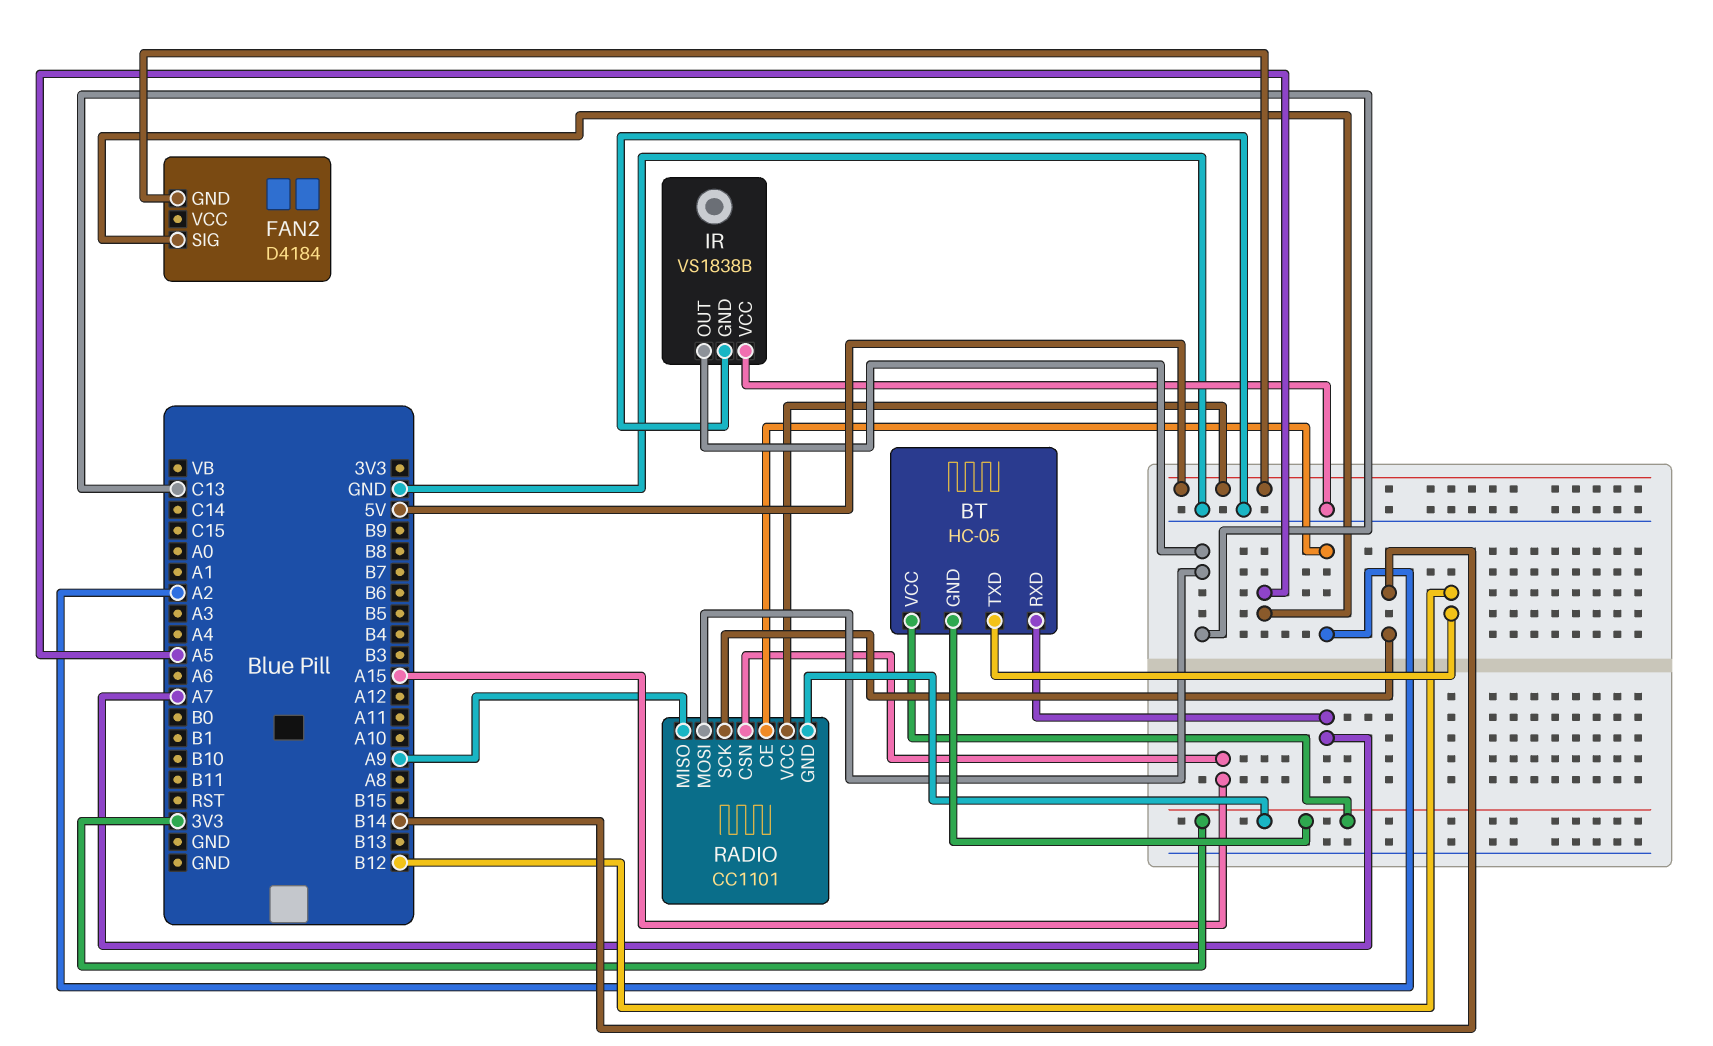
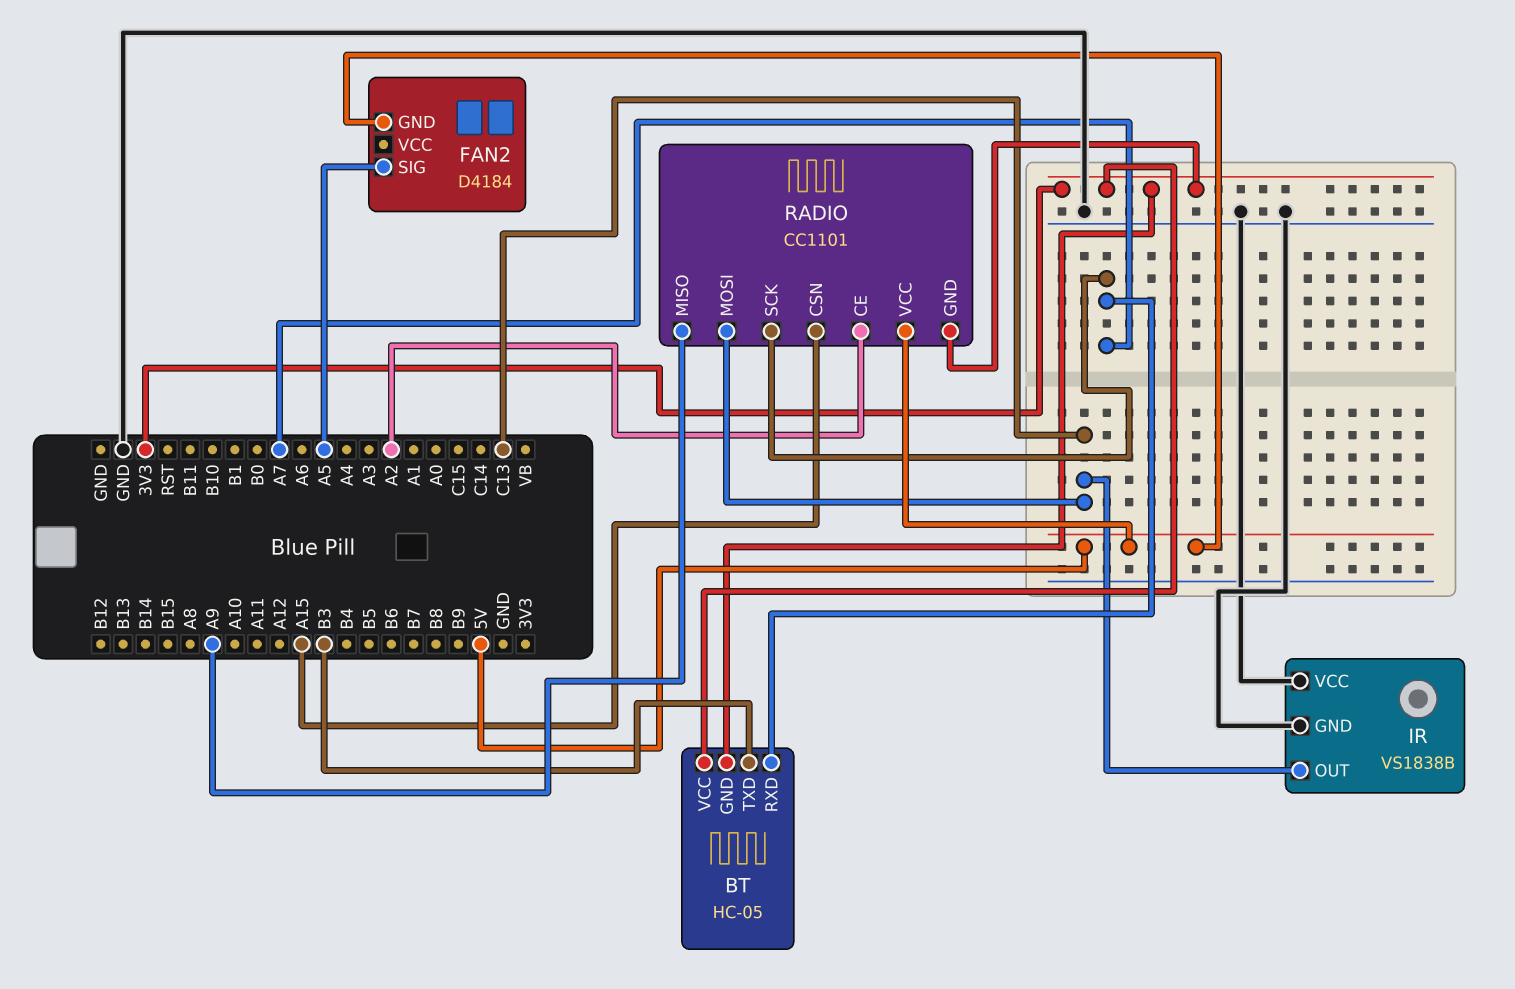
BT pin TXD: B12 -> B3
RADIO pin SCK: B14 -> A7

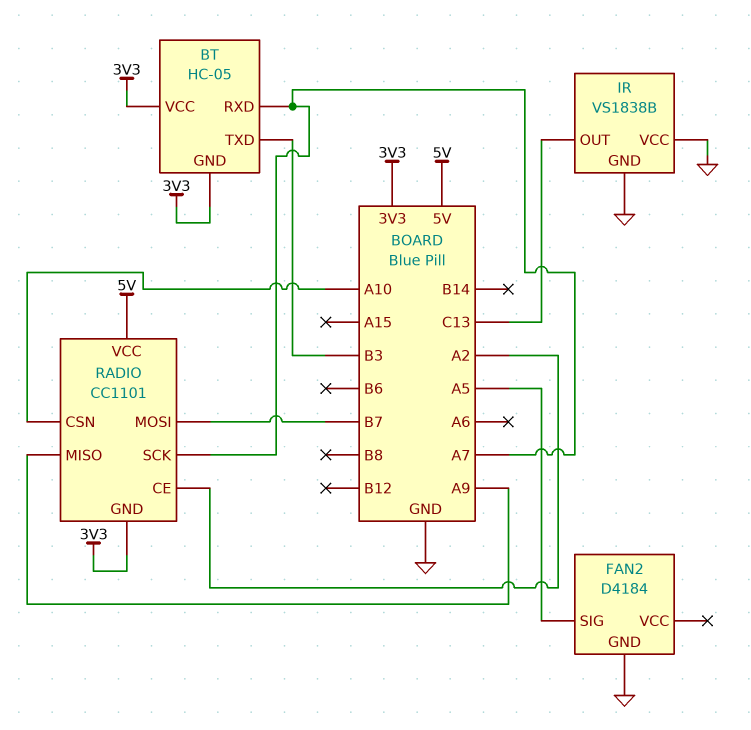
FAN2 pin GND: 5V -> GND
RADIO pin CSN: A15 -> A10
RADIO pin MOSI: C13 -> B7

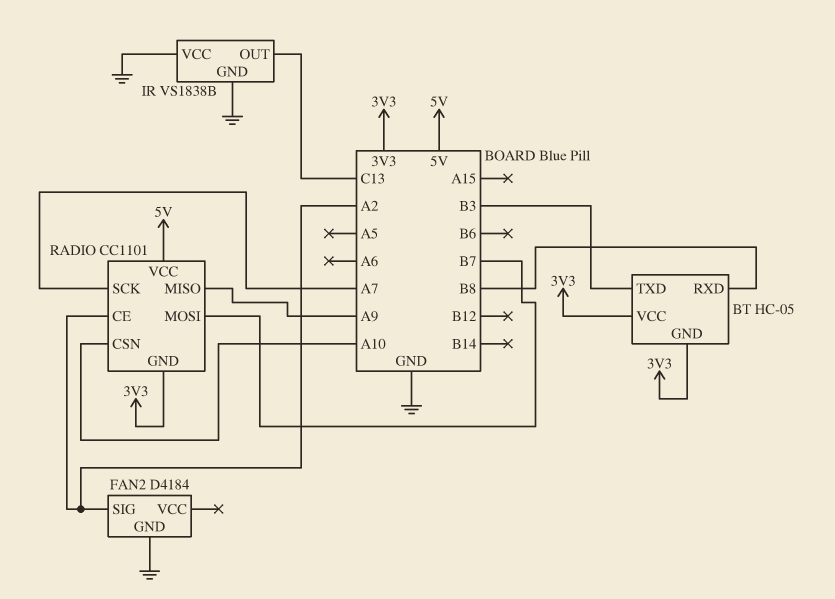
BT pin RXD: A7 -> B8
FAN2 pin SIG: A5 -> A2

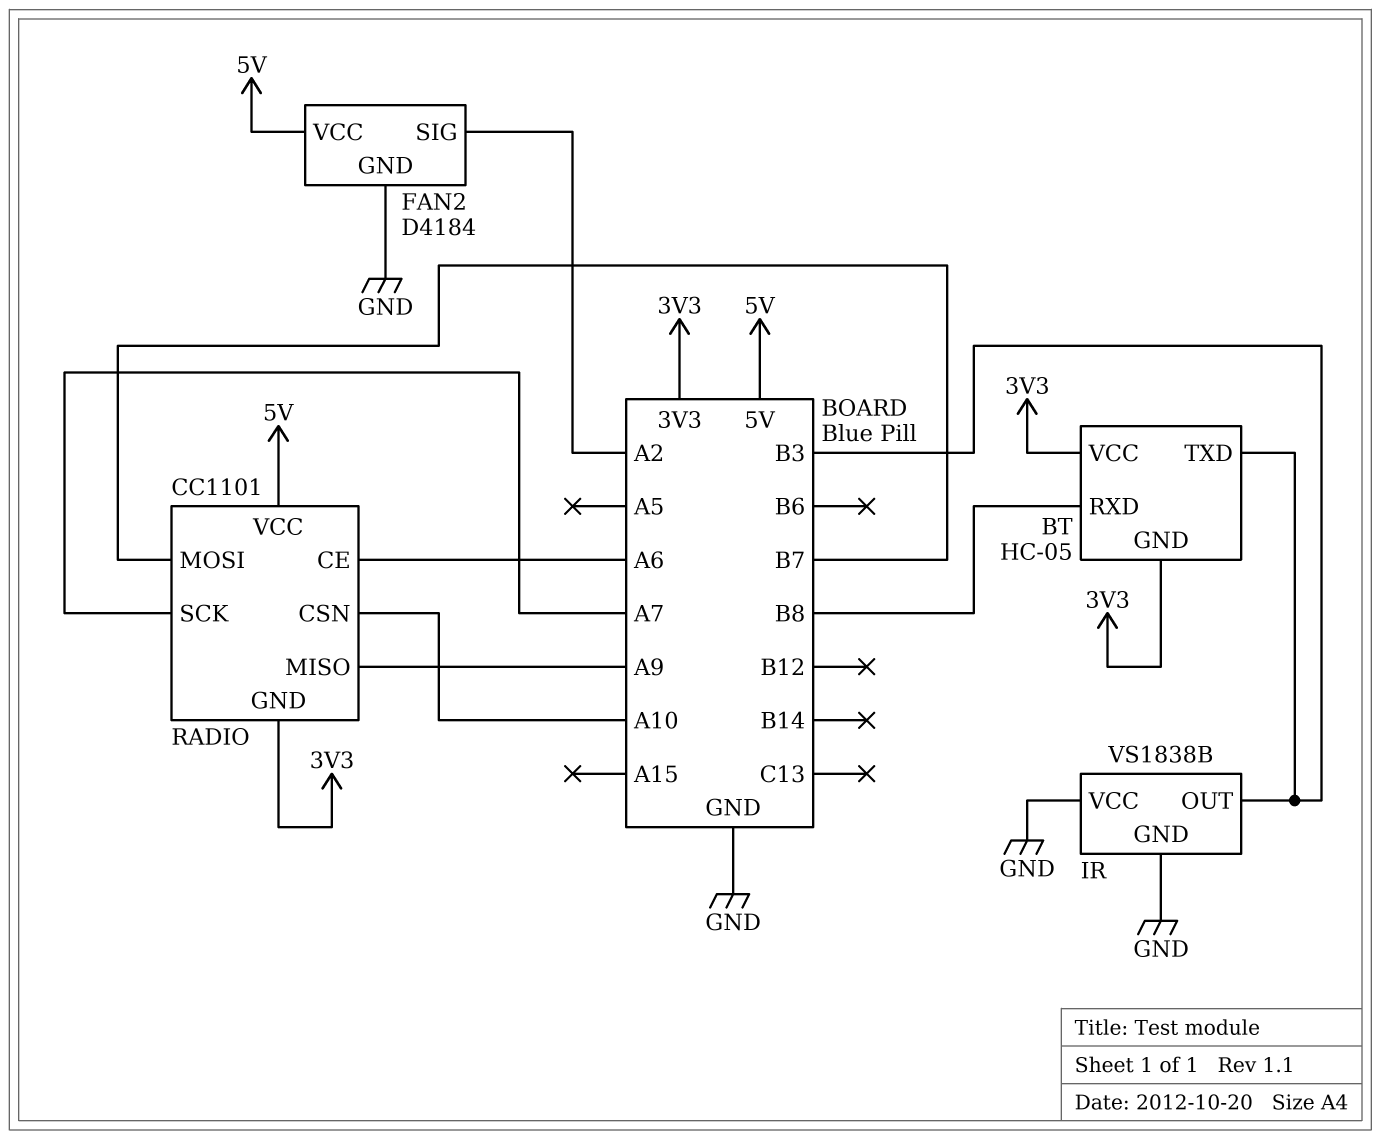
FAN2 pin VCC: none -> 5V
IR pin OUT: C13 -> B3
RADIO pin CE: A2 -> A6

